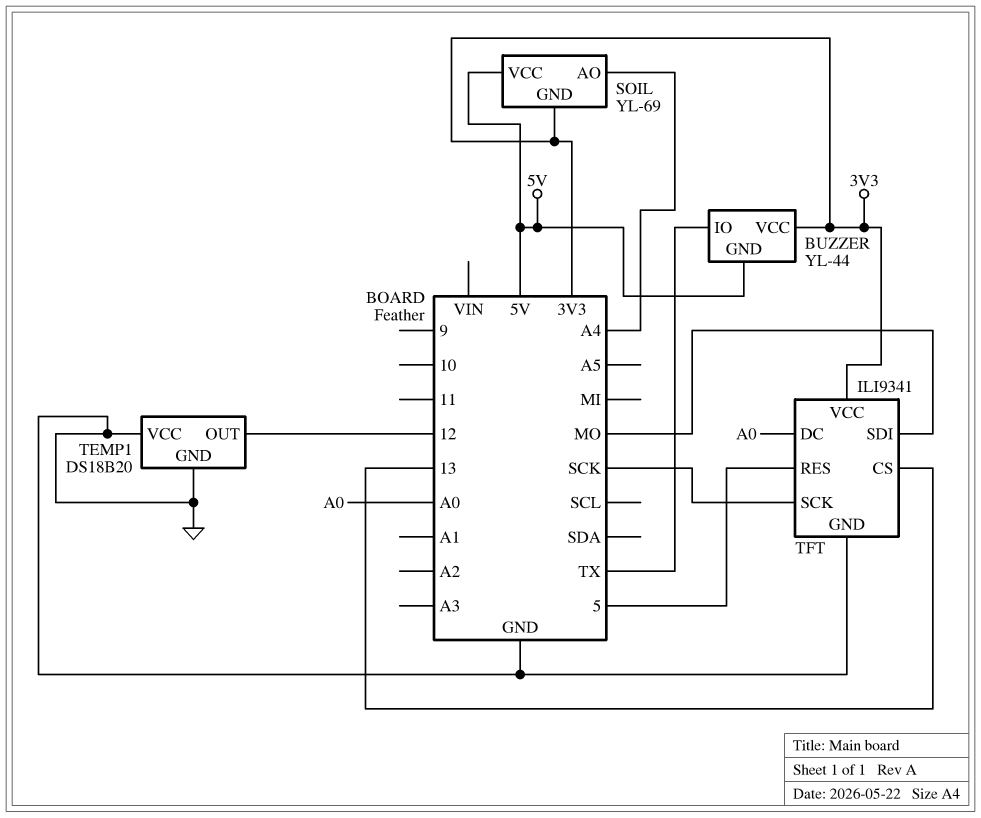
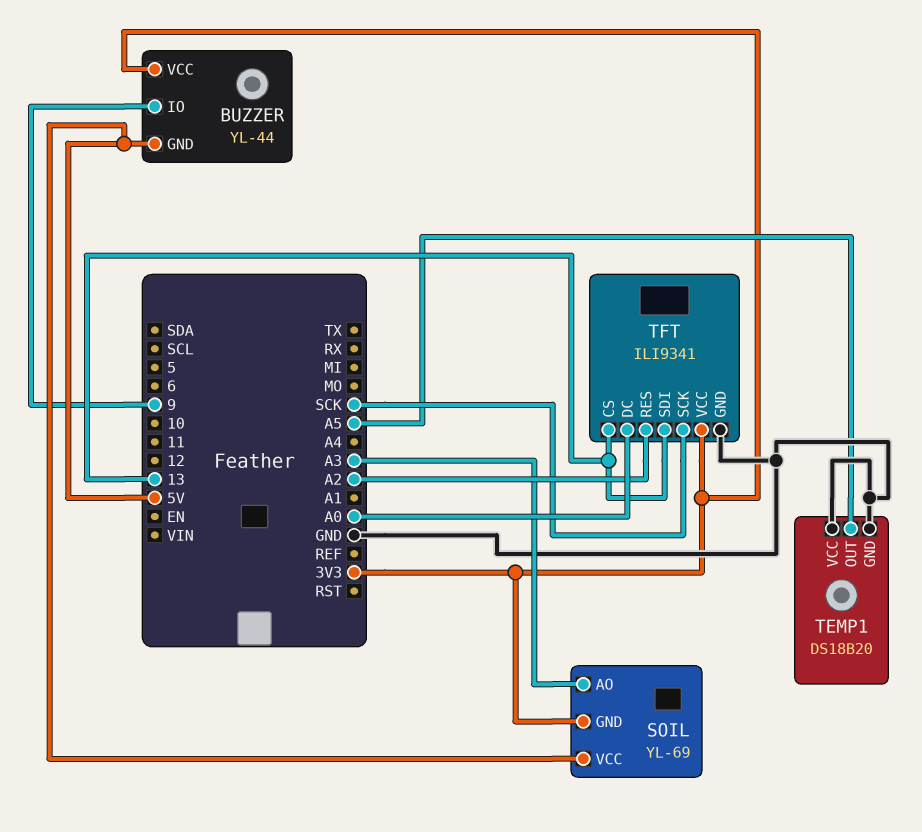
BUZZER pin IO: TX -> 9
SOIL pin AO: A4 -> A3
TEMP1 pin OUT: 12 -> A5
TFT pin RES: 5 -> A2
TFT pin SDI: MO -> 13

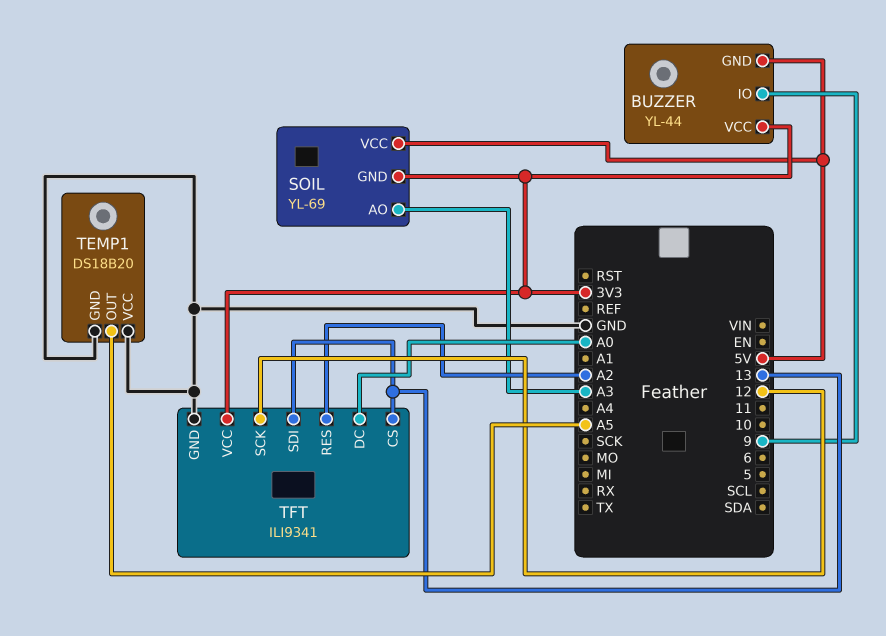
TFT pin SCK: SCK -> 12

